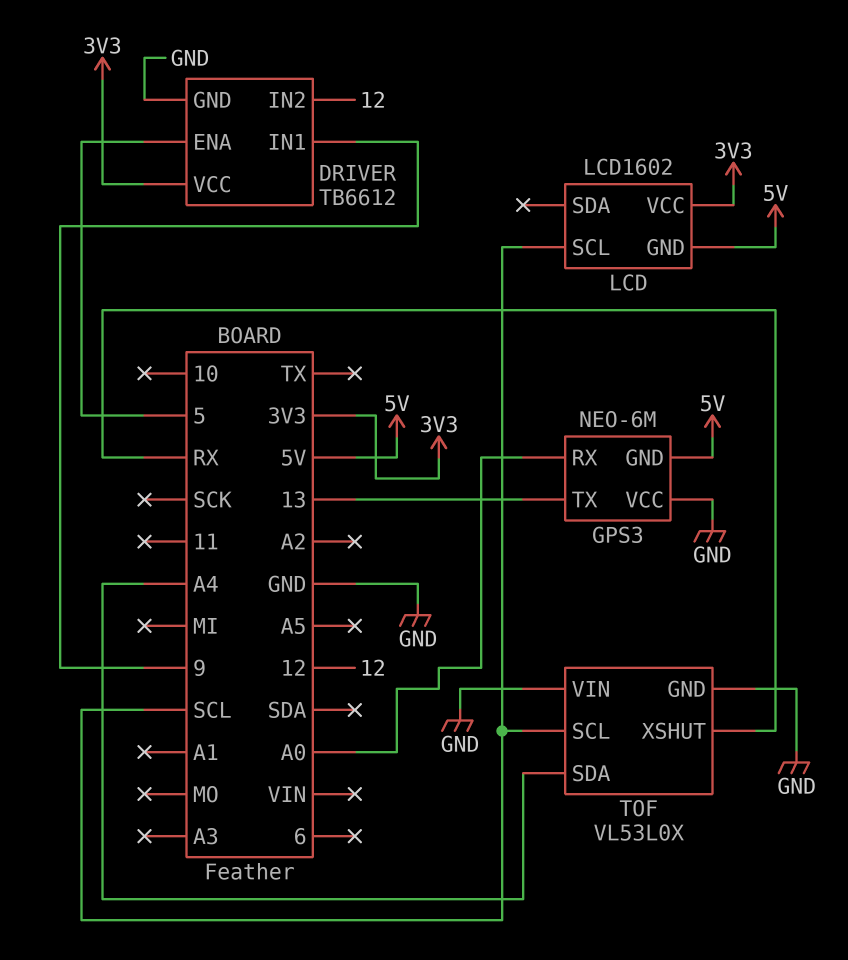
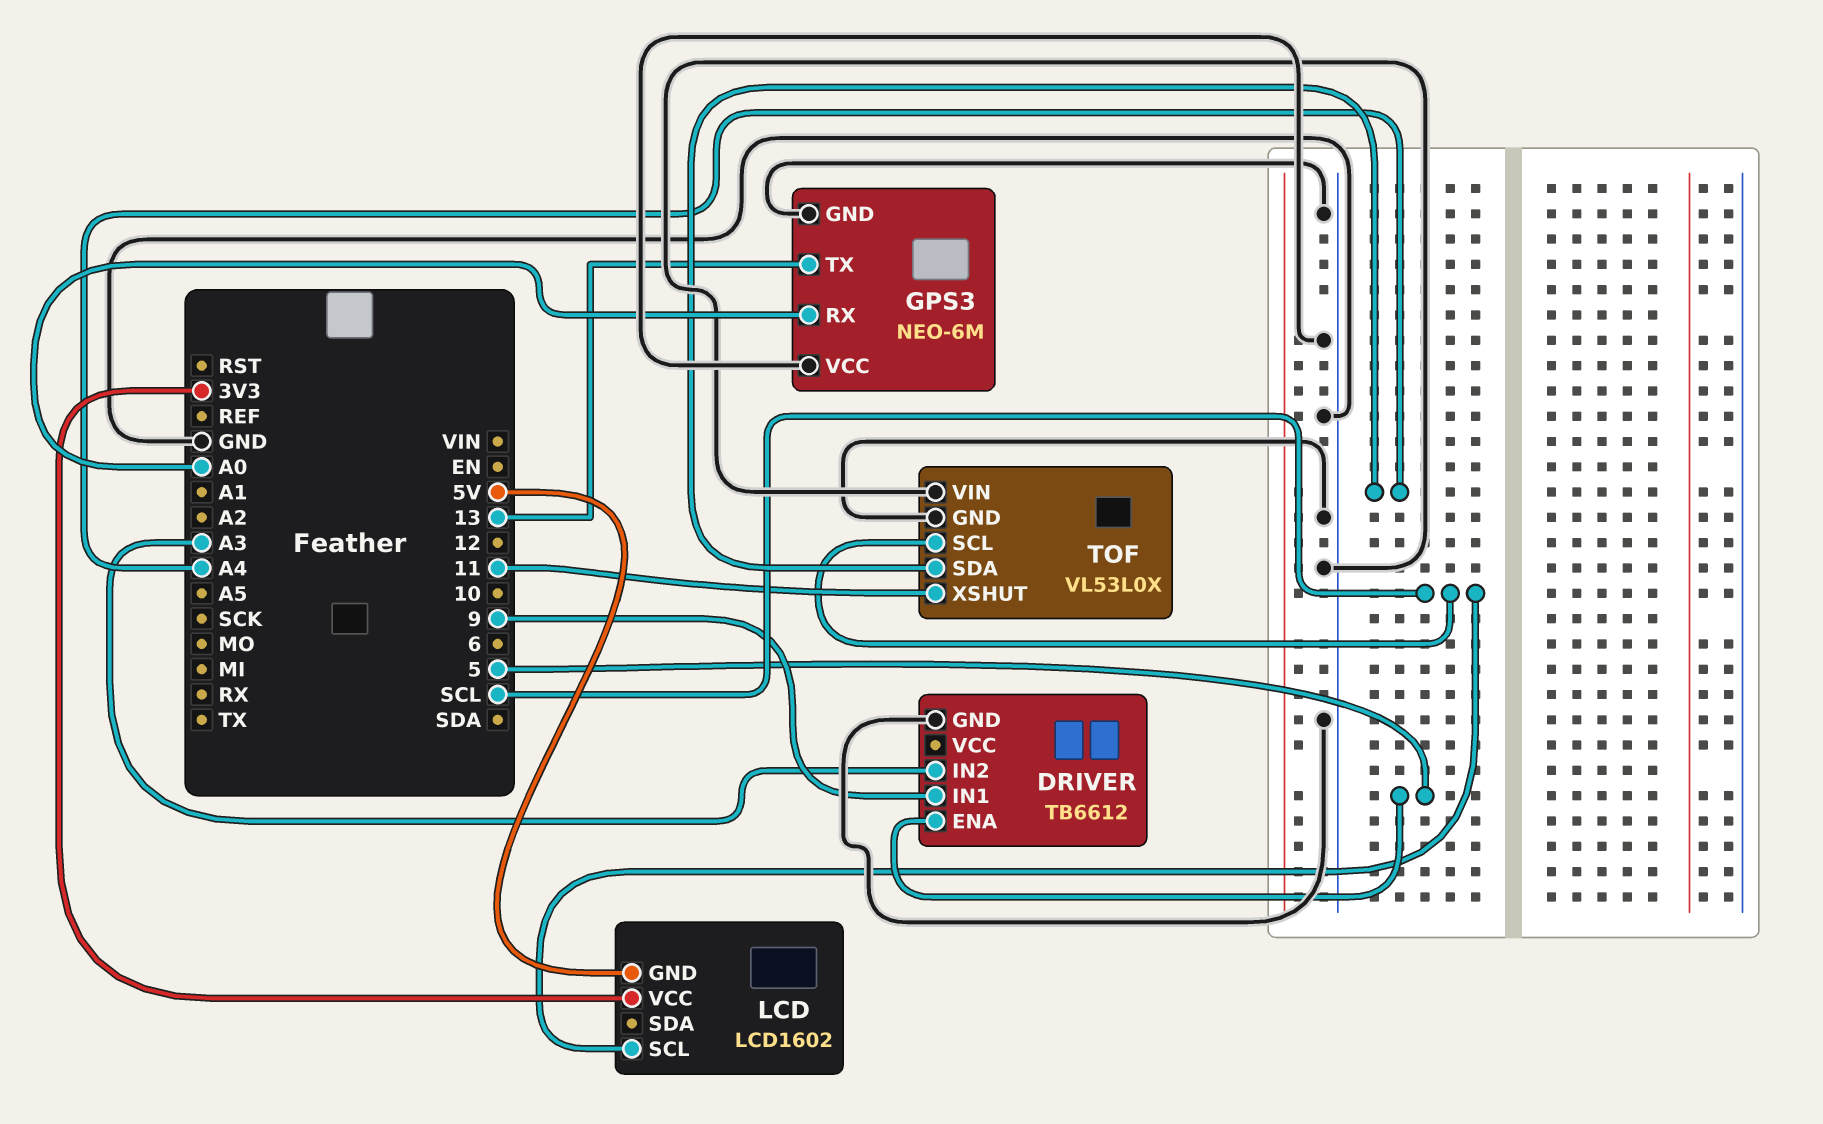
DRIVER pin IN2: 12 -> A3
DRIVER pin VCC: 3V3 -> none
GPS3 pin GND: 5V -> GND
TOF pin XSHUT: RX -> 11

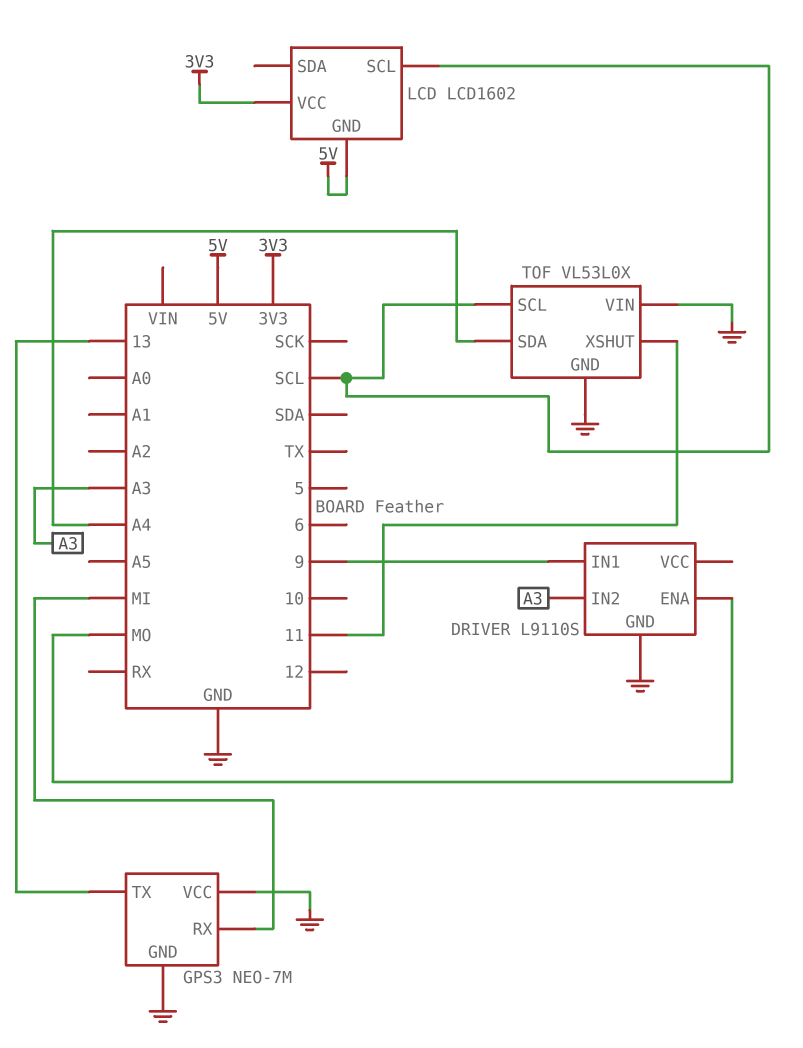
DRIVER: TB6612 -> L9110S
DRIVER pin ENA: 5 -> MO
GPS3: NEO-6M -> NEO-7M
GPS3 pin RX: A0 -> MI

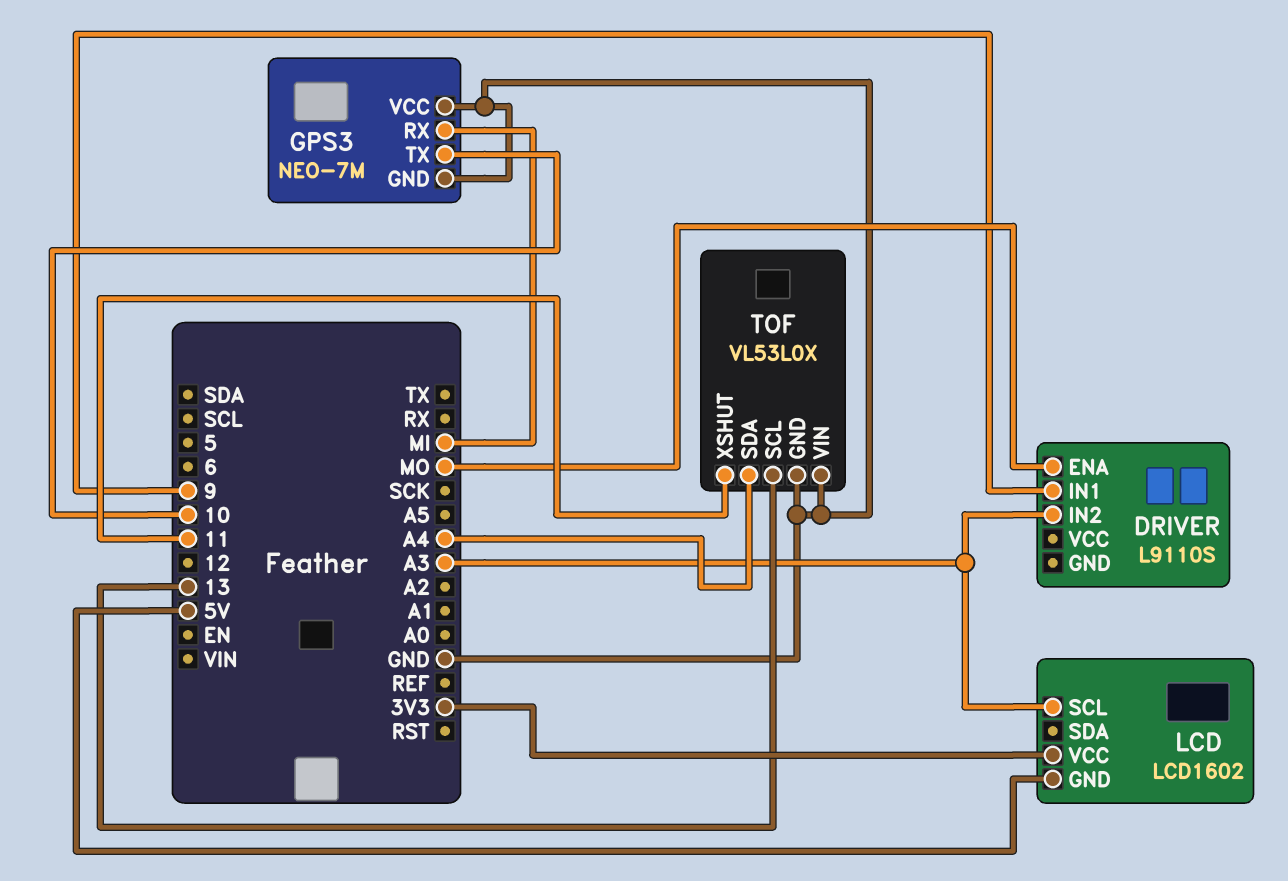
DRIVER pin GND: GND -> none
GPS3 pin TX: 13 -> 10
LCD pin SCL: SCL -> A3
TOF pin SCL: SCL -> 13

